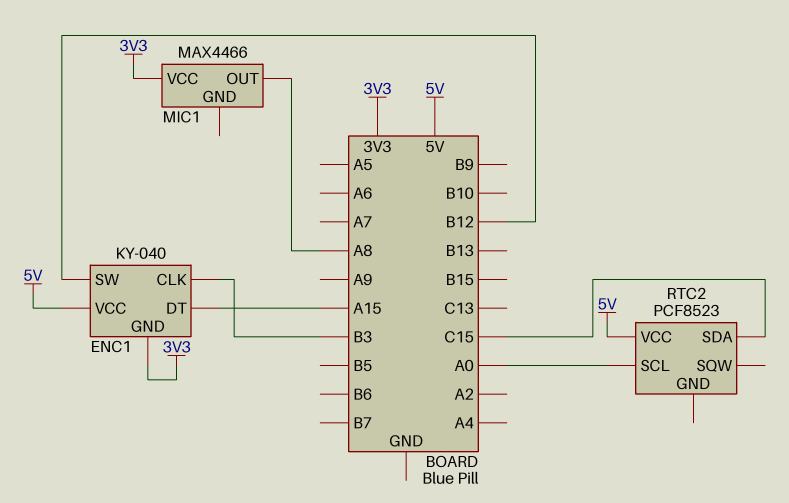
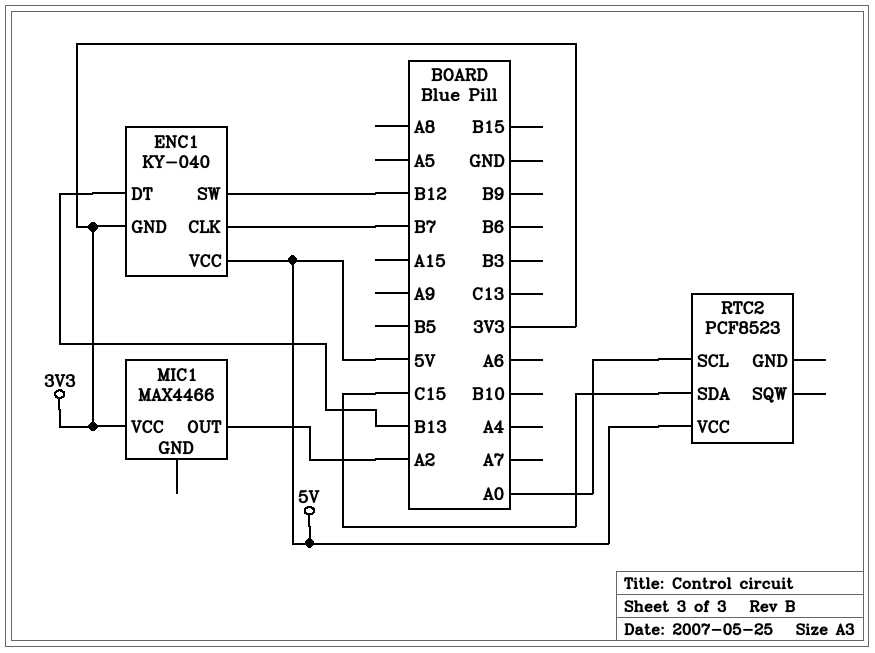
ENC1 pin CLK: B3 -> B7
ENC1 pin DT: A15 -> B13
MIC1 pin OUT: A8 -> A2

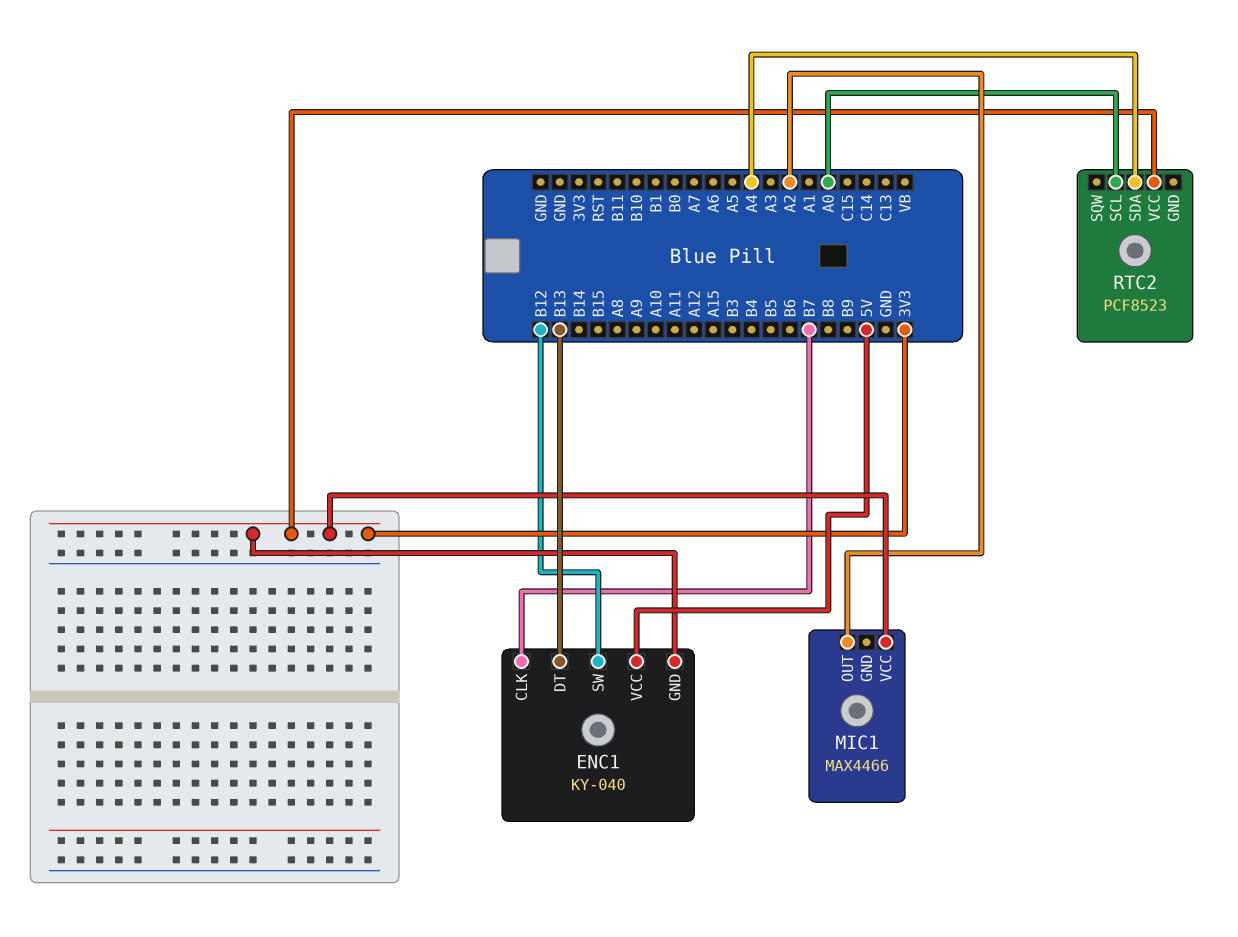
RTC2 pin SDA: C15 -> A4
RTC2 pin VCC: 5V -> 3V3

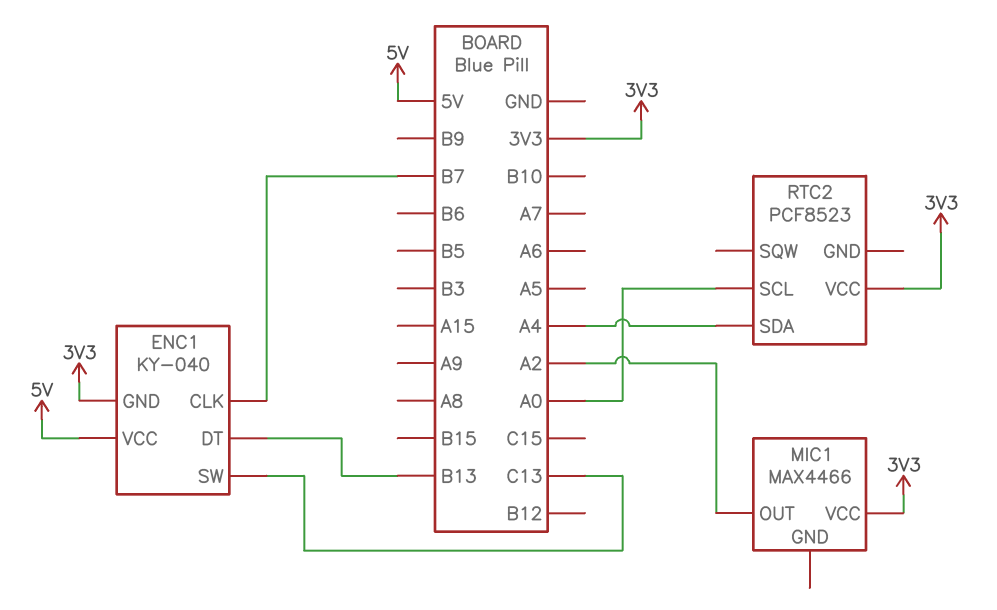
ENC1 pin SW: B12 -> C13

